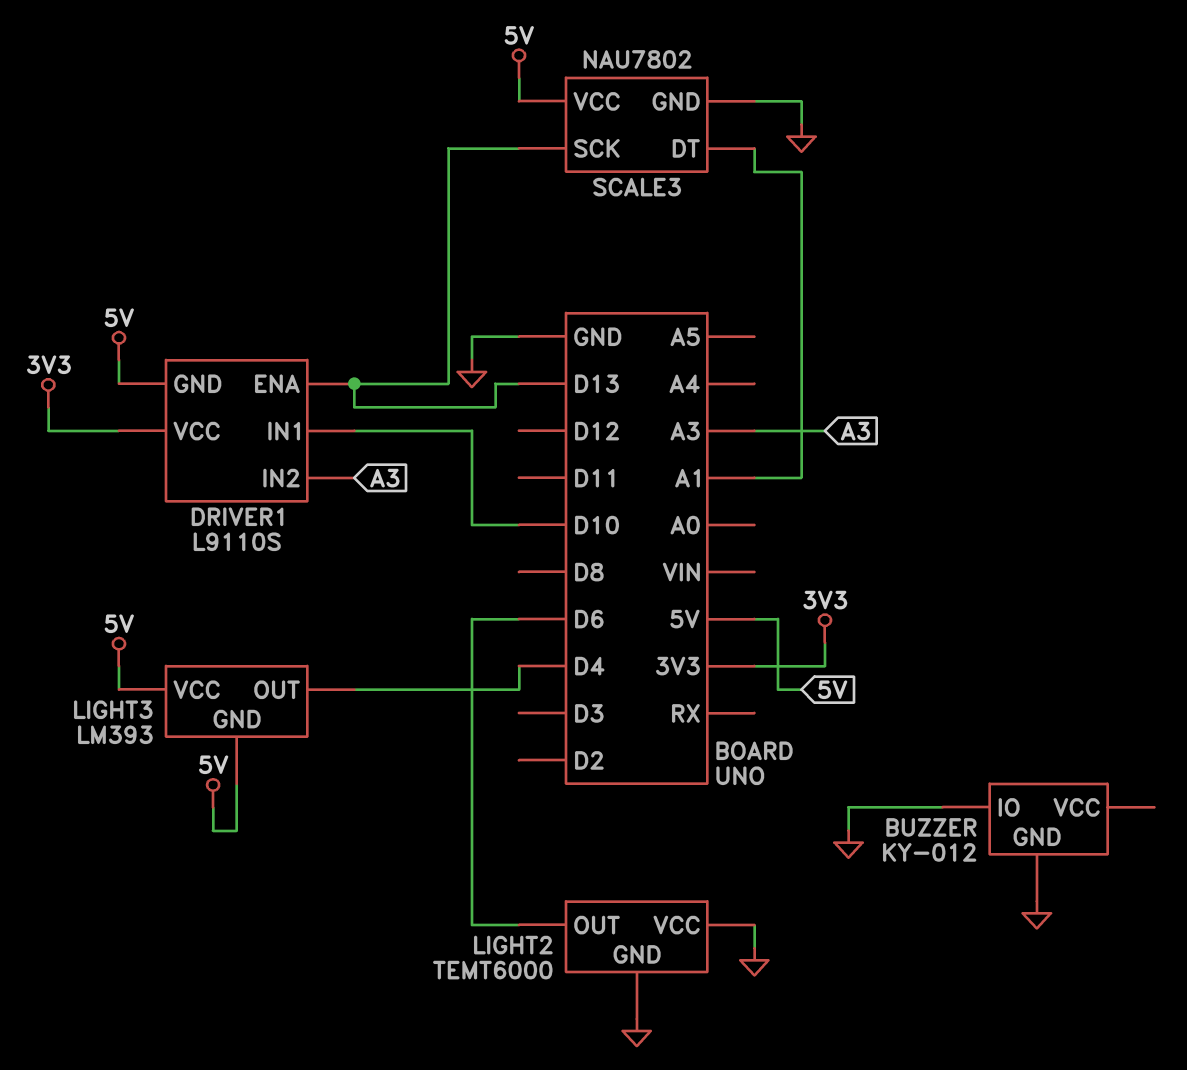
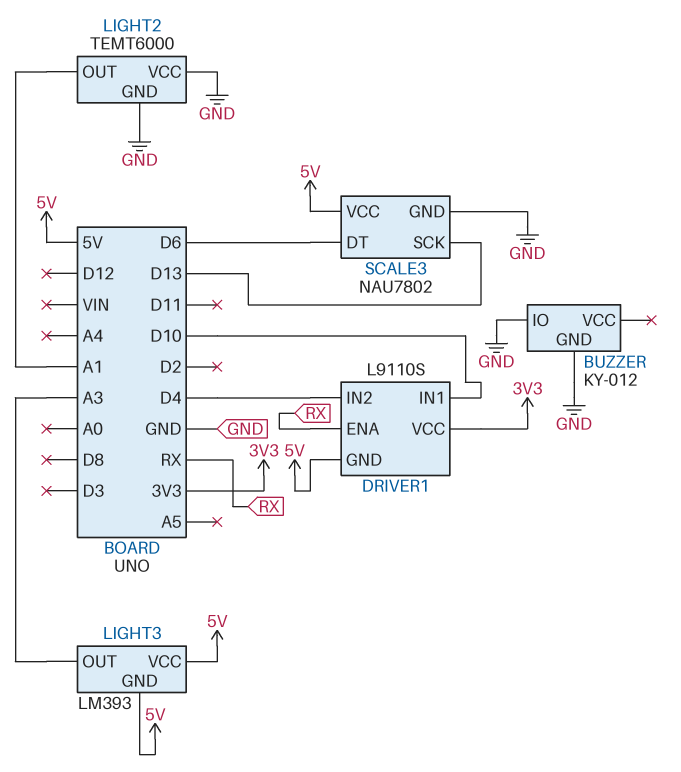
DRIVER1 pin ENA: D13 -> RX
DRIVER1 pin IN2: A3 -> D4
LIGHT2 pin OUT: D6 -> A1
LIGHT3 pin OUT: D4 -> A3
SCALE3 pin DT: A1 -> D6

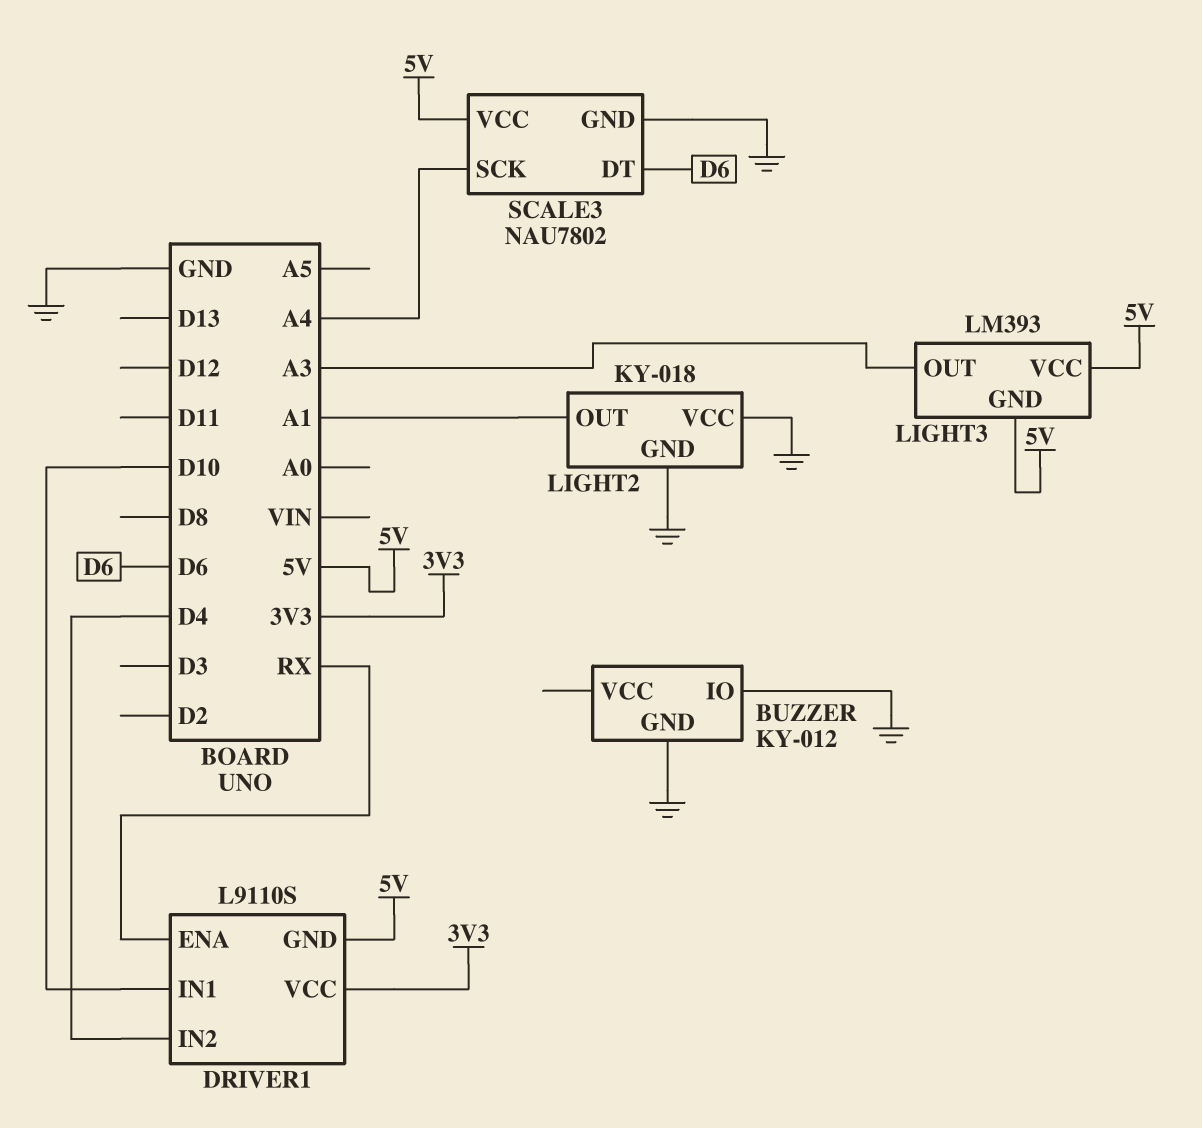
LIGHT2: TEMT6000 -> KY-018
SCALE3 pin SCK: D13 -> A4

